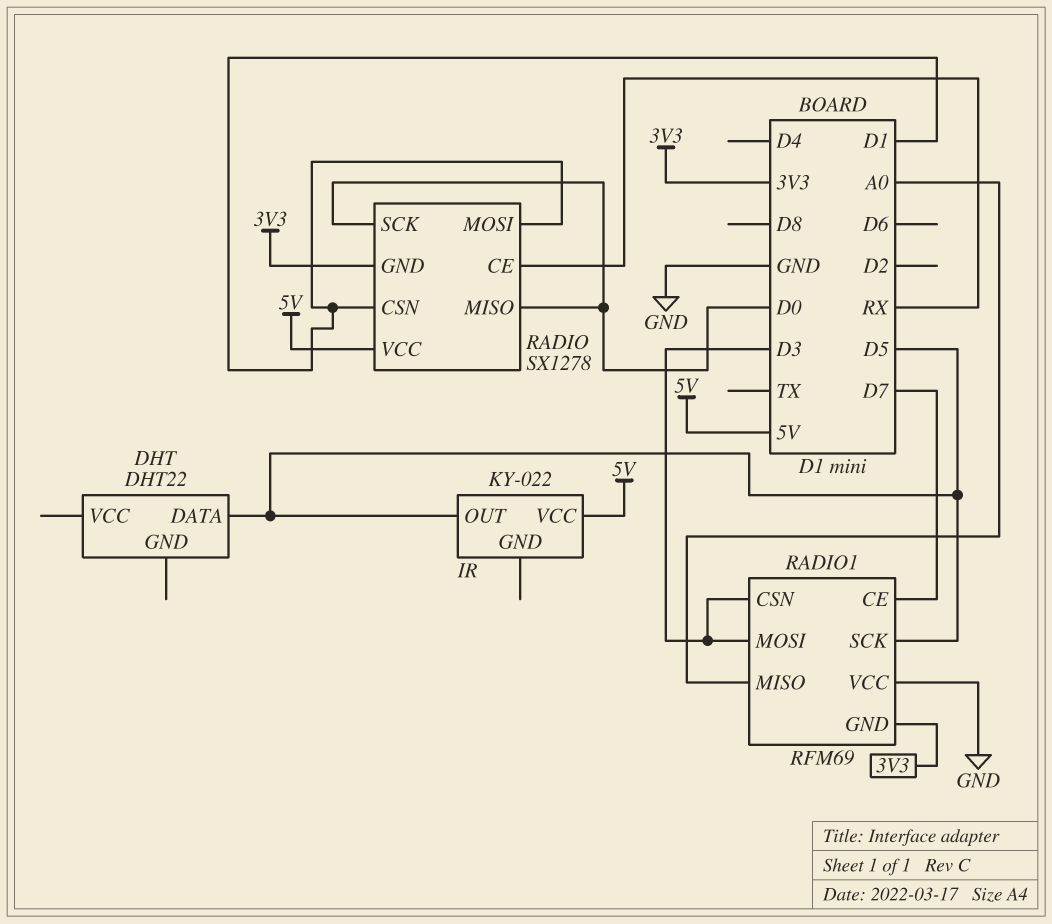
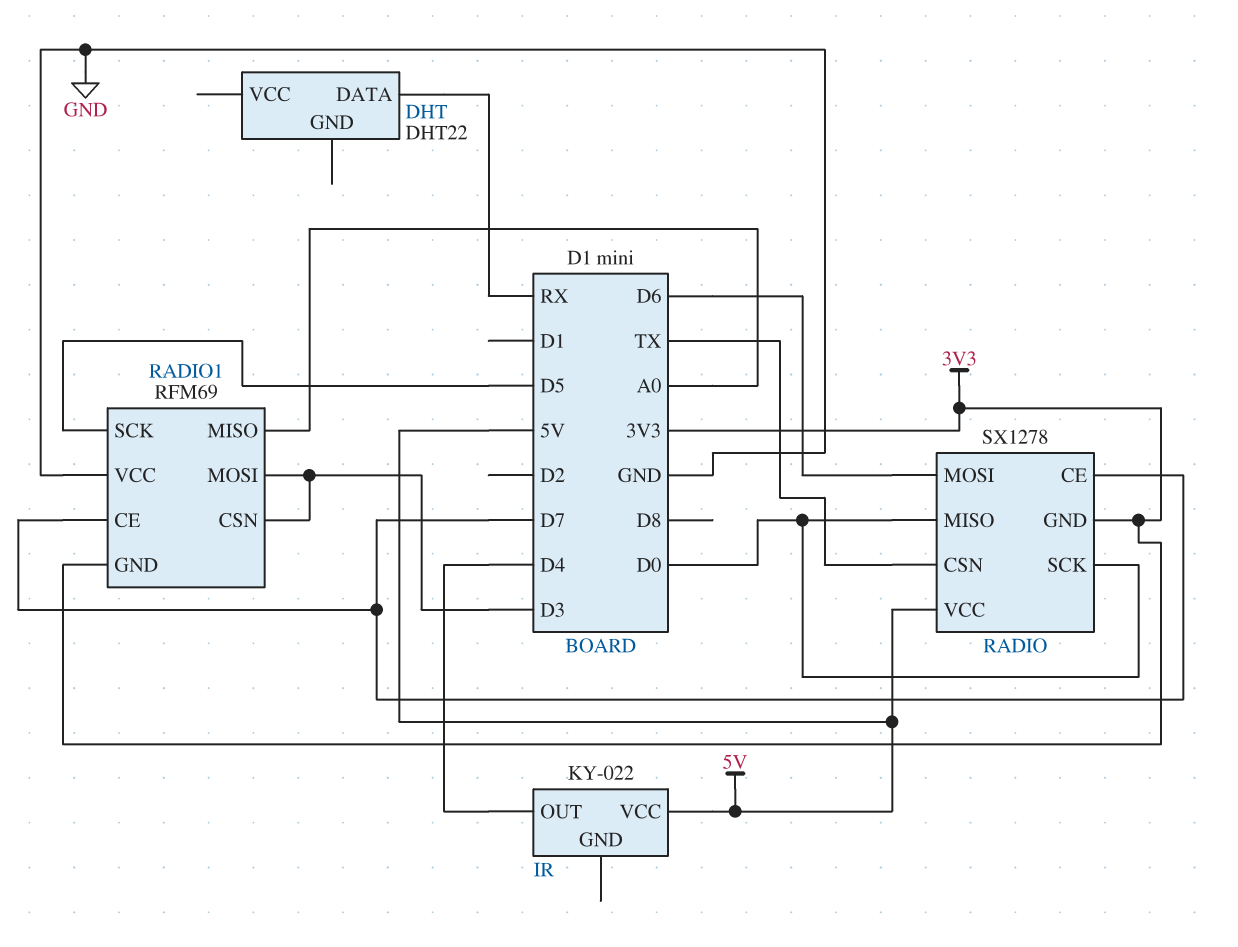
DHT pin DATA: D5 -> RX
IR pin OUT: D5 -> D4
RADIO pin CE: RX -> D7
RADIO pin CSN: D1 -> TX
RADIO pin MOSI: D1 -> D6

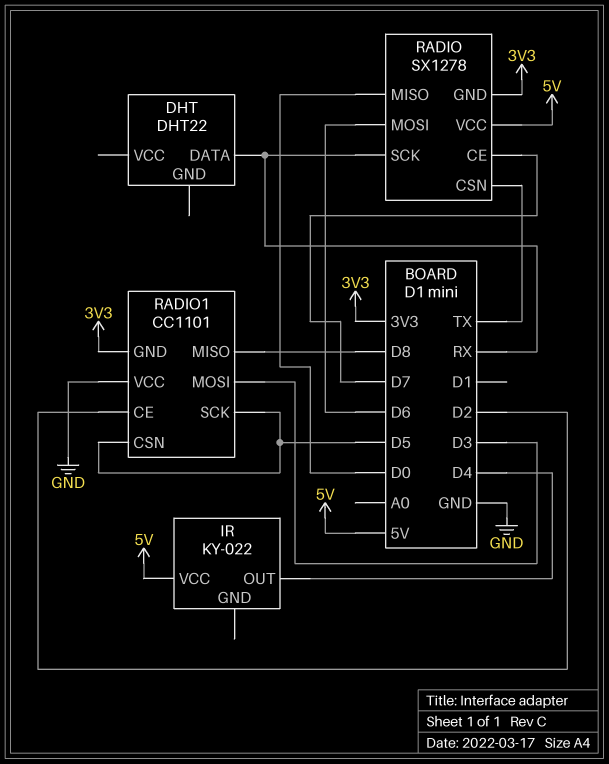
RADIO pin SCK: D0 -> RX
RADIO1: RFM69 -> CC1101
RADIO1 pin CE: D7 -> D2
RADIO1 pin CSN: D3 -> D5
RADIO1 pin MISO: A0 -> D8

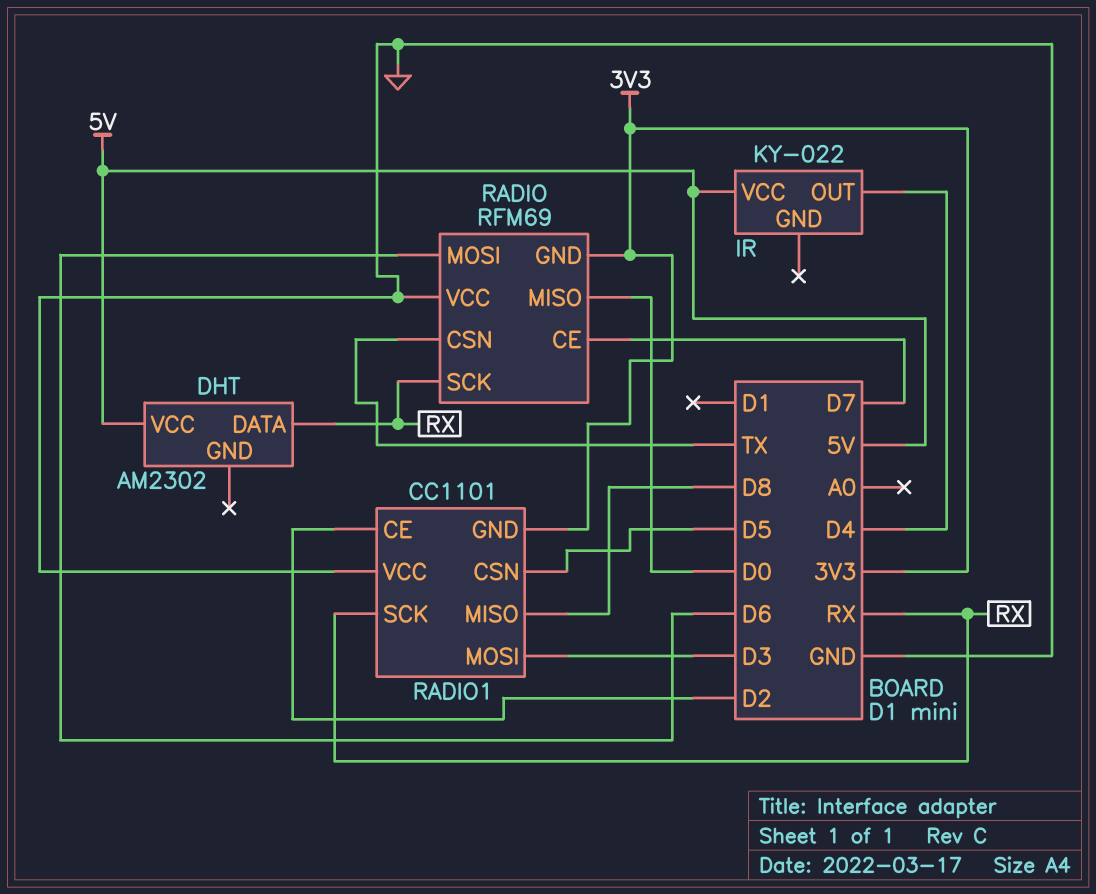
DHT: DHT22 -> AM2302
DHT pin VCC: none -> 5V
RADIO: SX1278 -> RFM69
RADIO pin VCC: 5V -> GND
RADIO1 pin SCK: D5 -> RX

